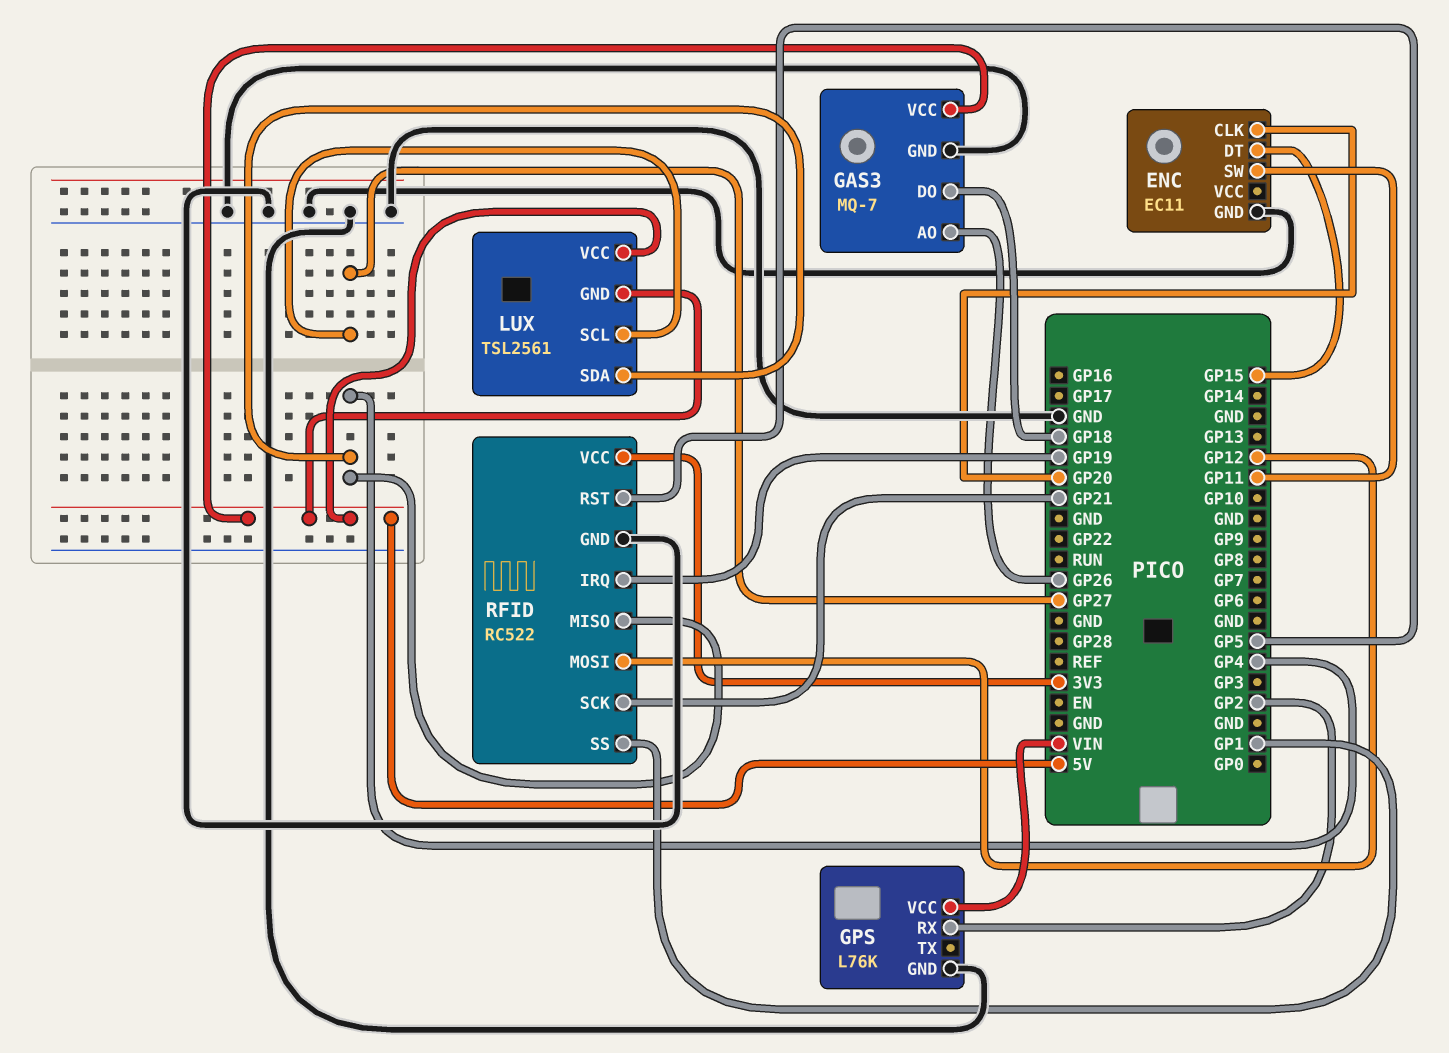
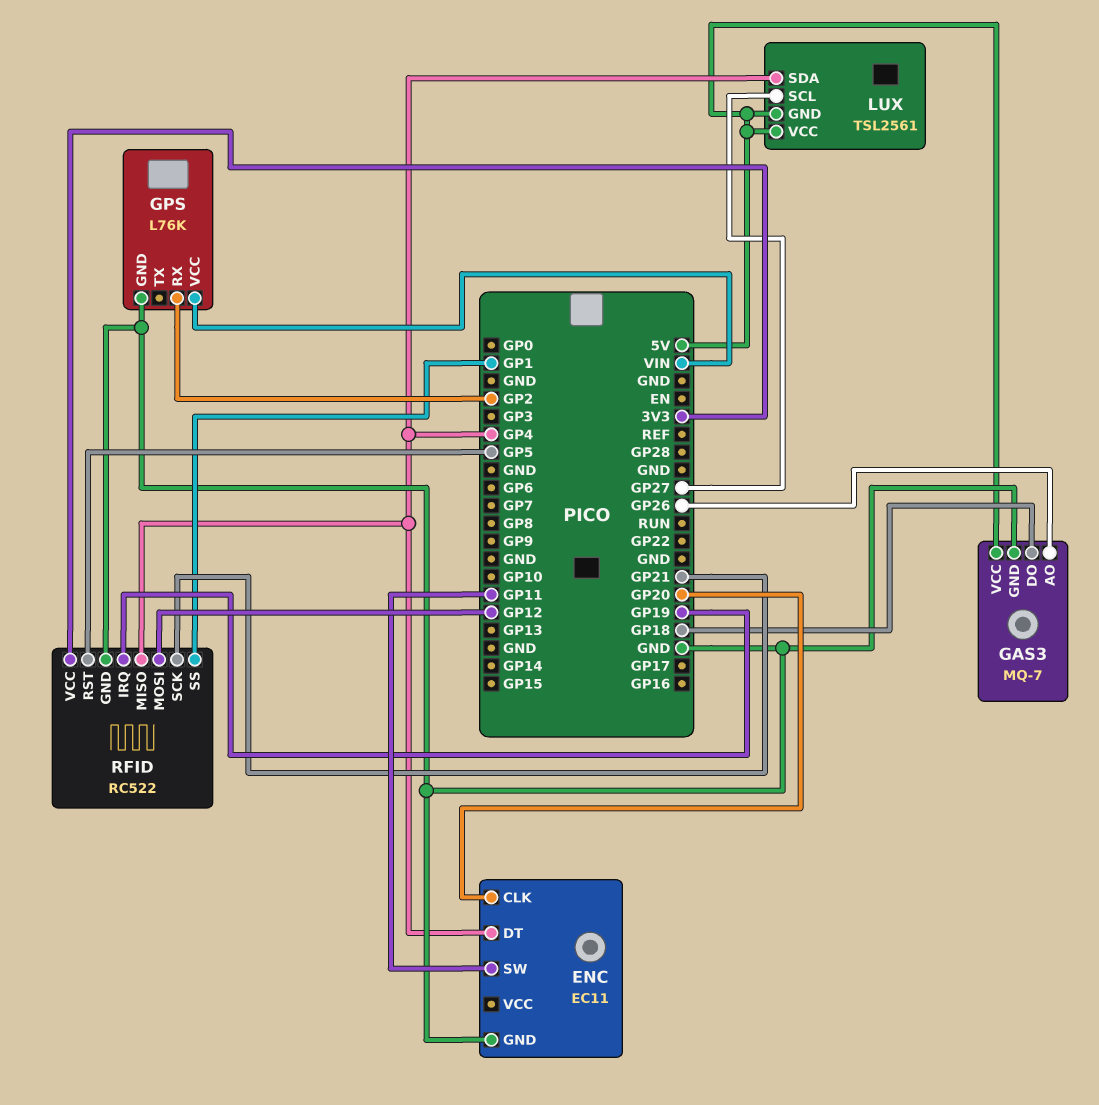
ENC pin DT: GP15 -> GP4

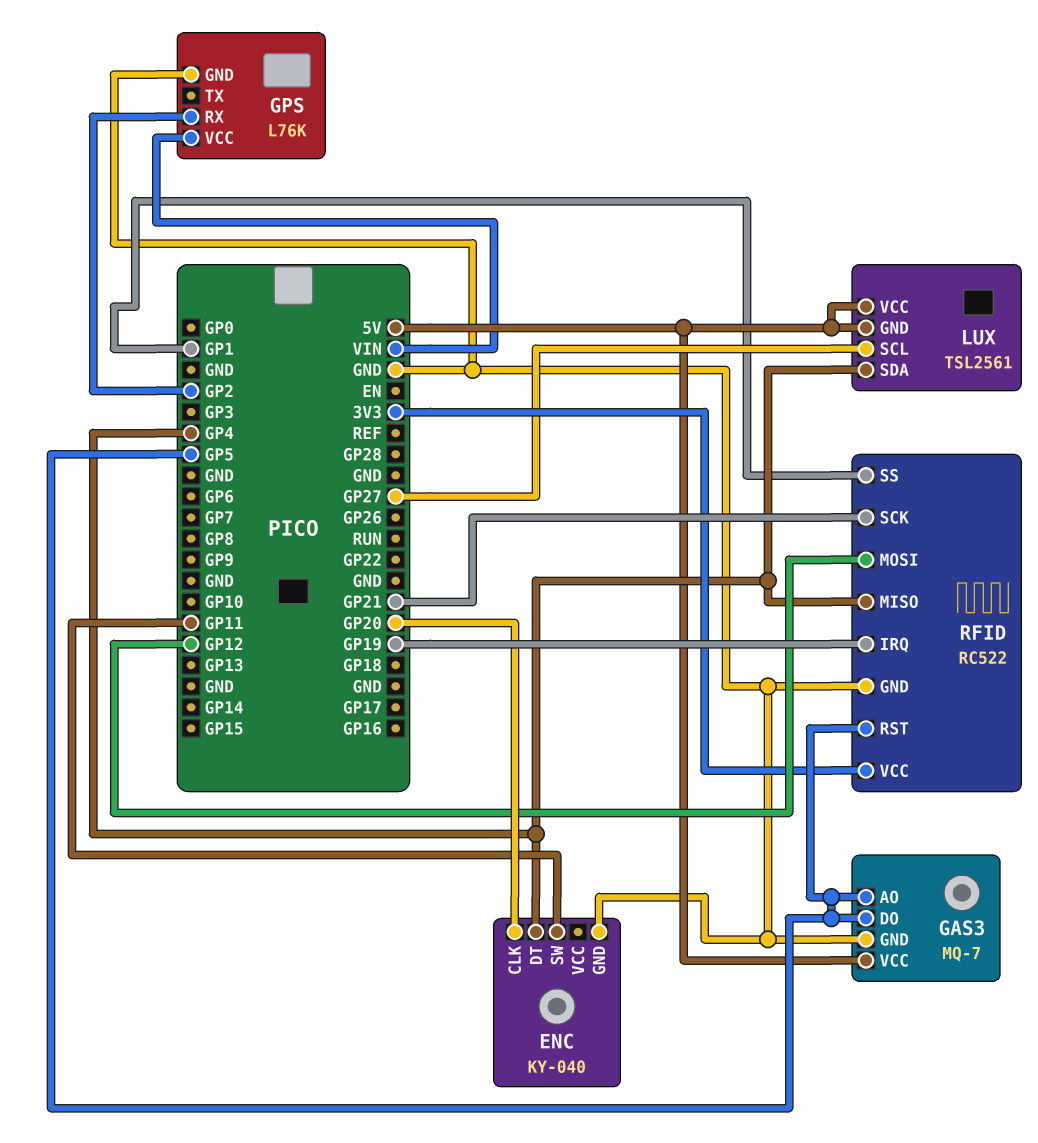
ENC: EC11 -> KY-040
GAS3 pin AO: GP26 -> GP5
GAS3 pin DO: GP18 -> GP5

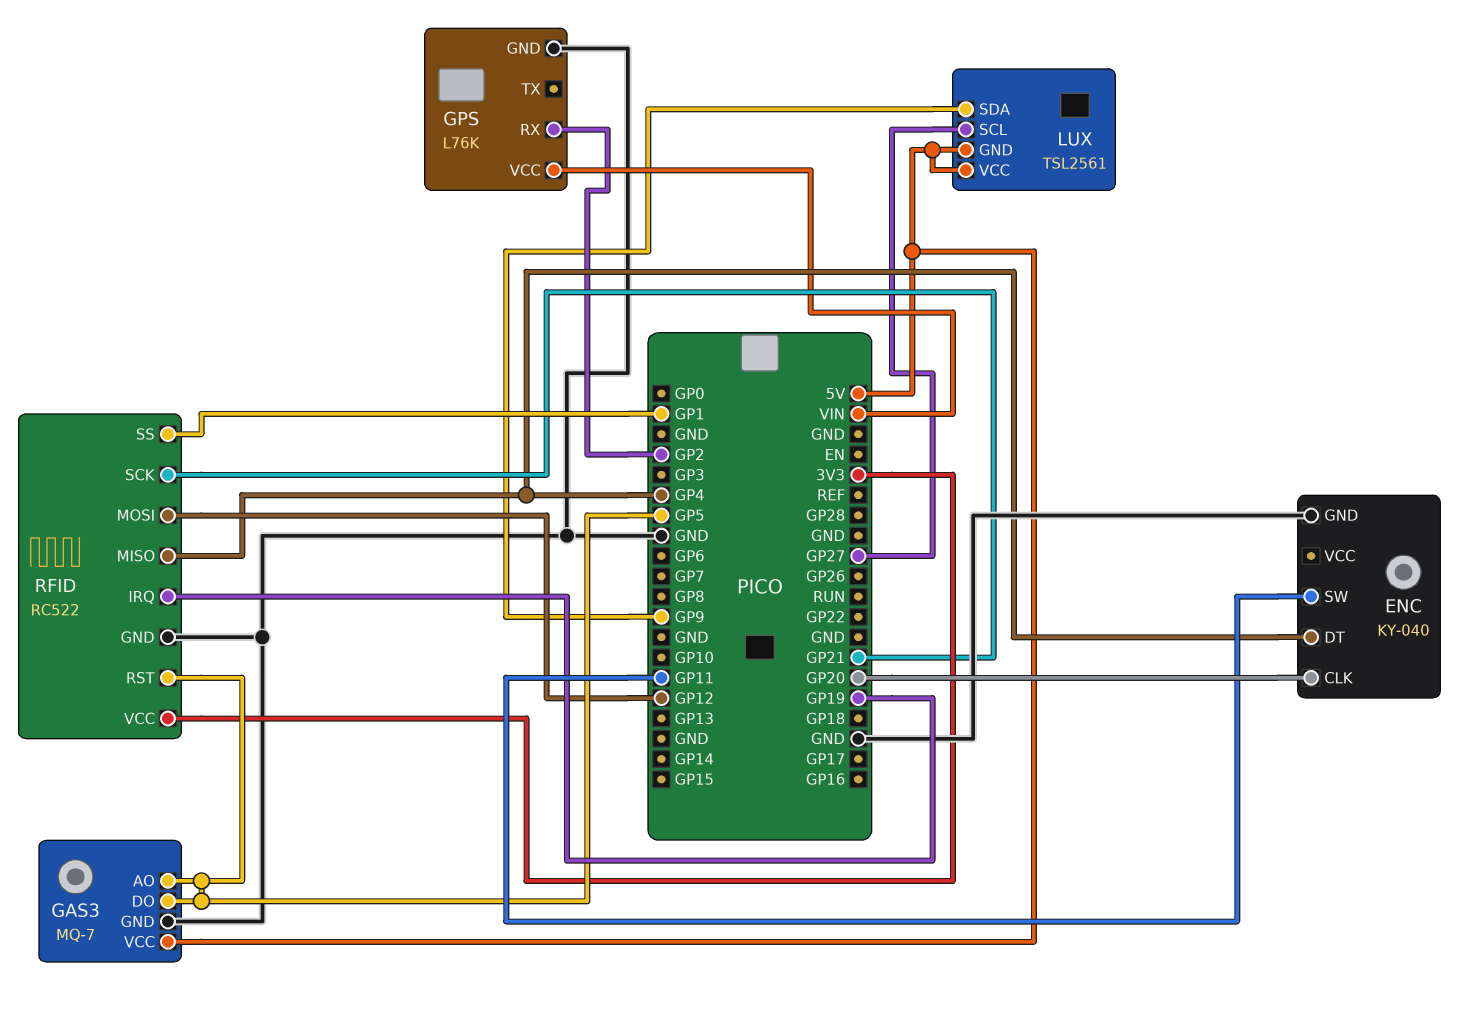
LUX pin SDA: GP4 -> GP9

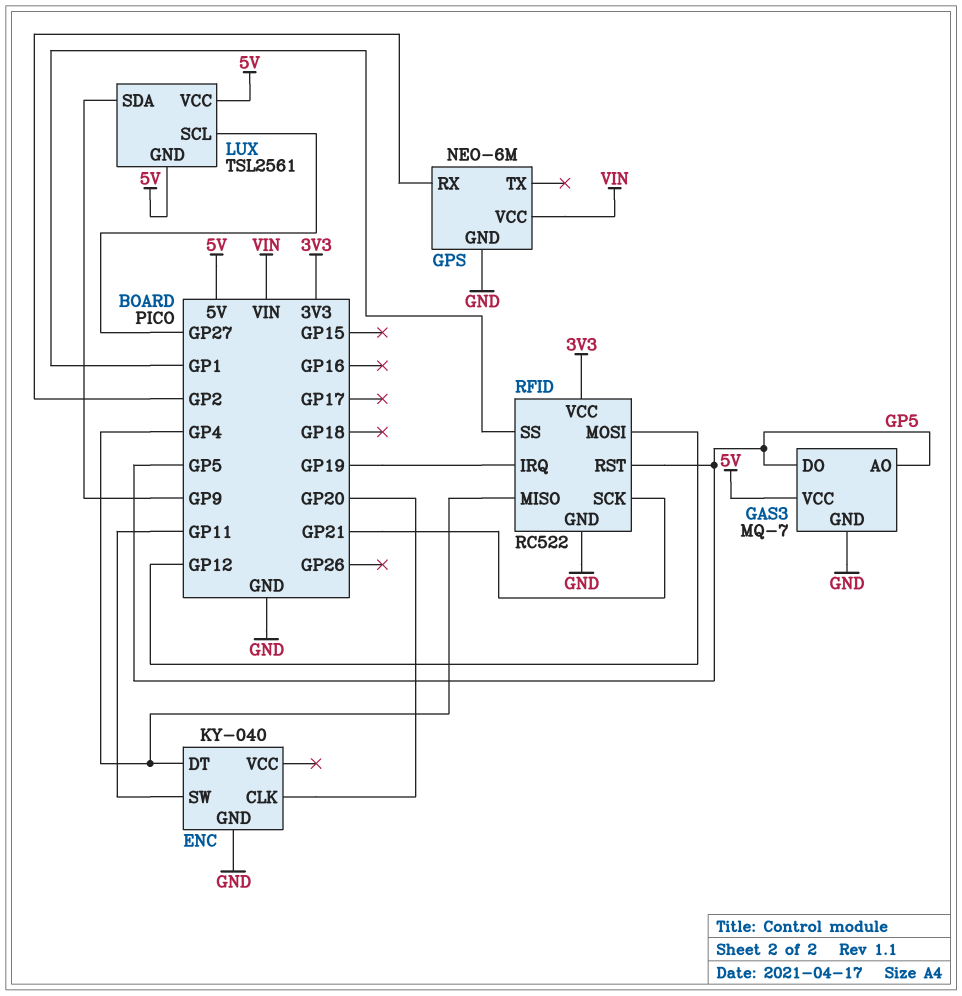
GPS: L76K -> NEO-6M

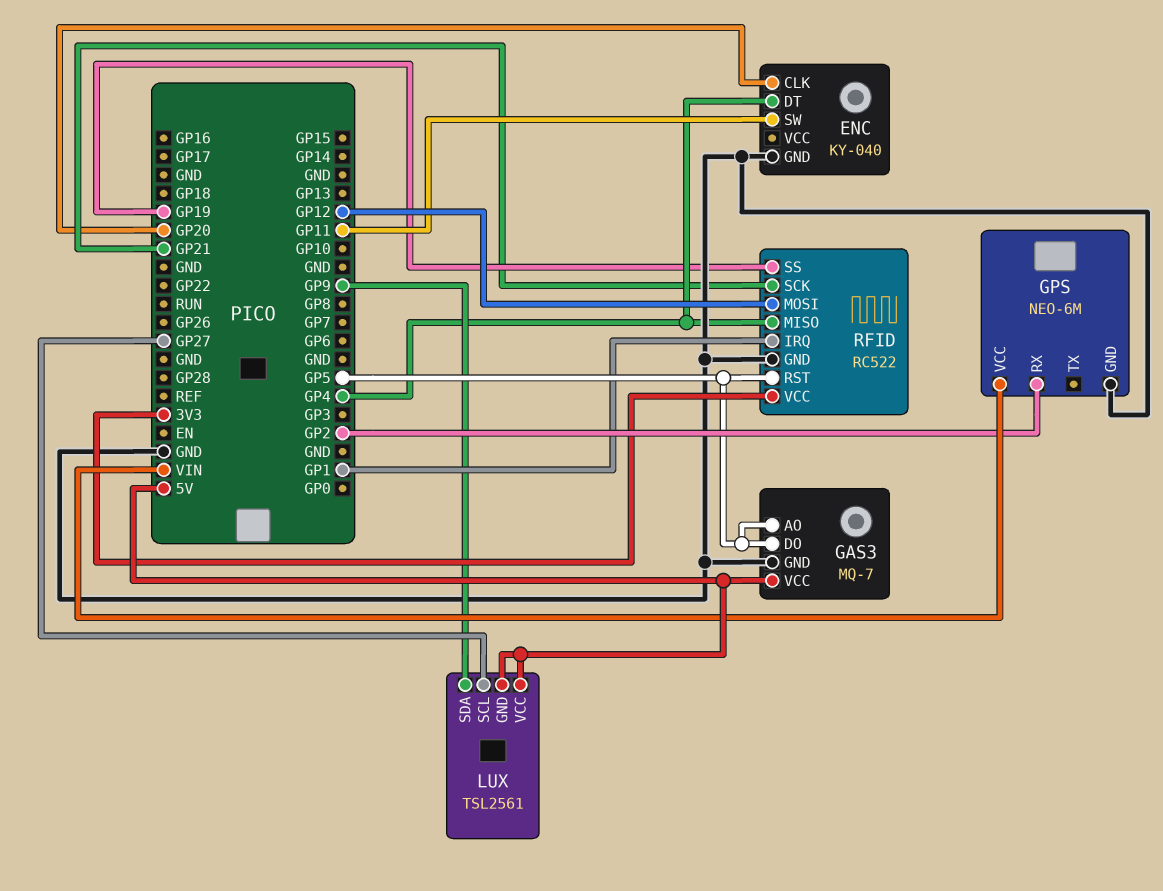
RFID pin IRQ: GP19 -> GP1
RFID pin SS: GP1 -> GP19

